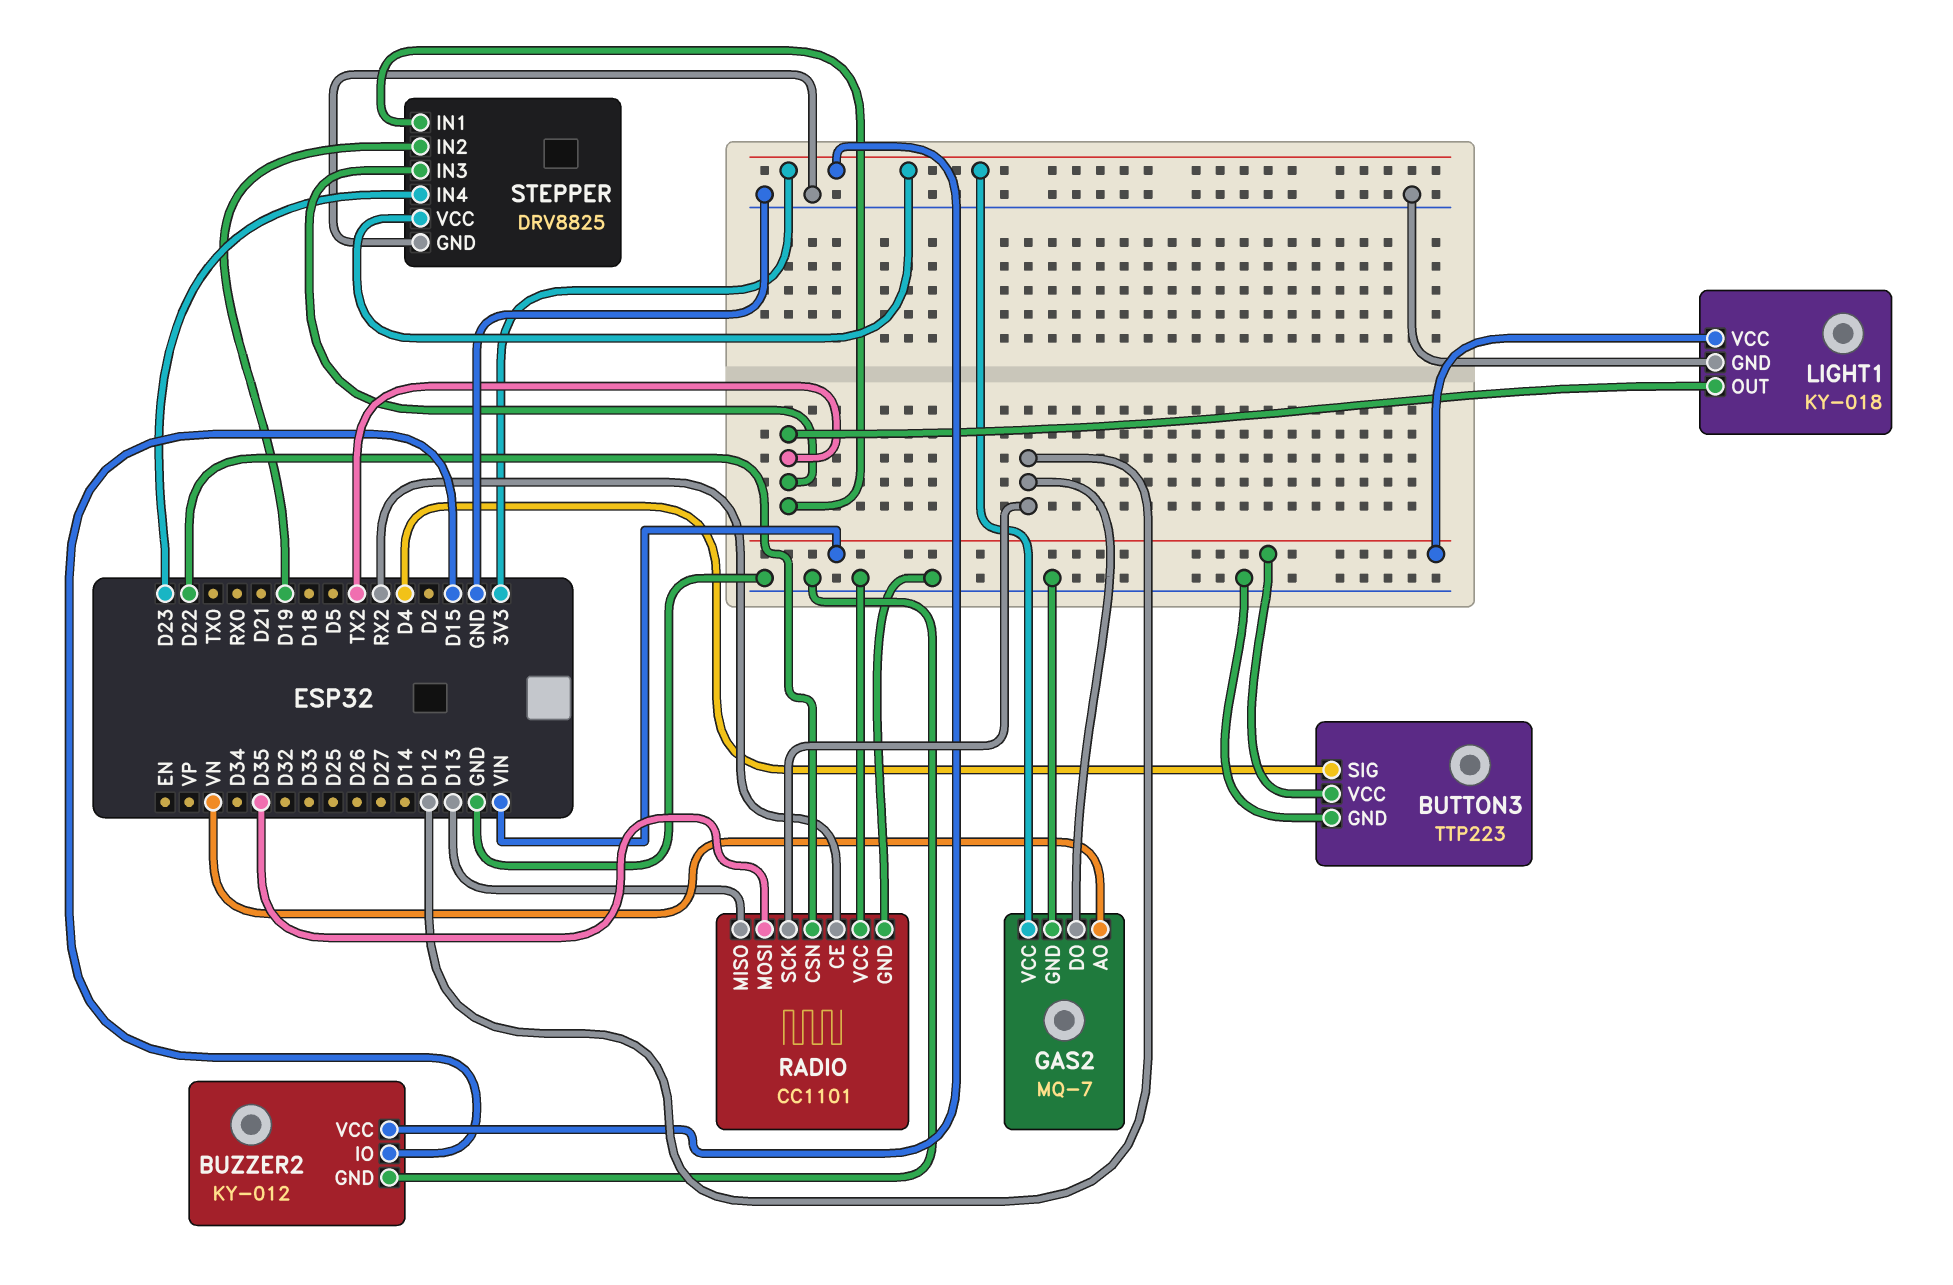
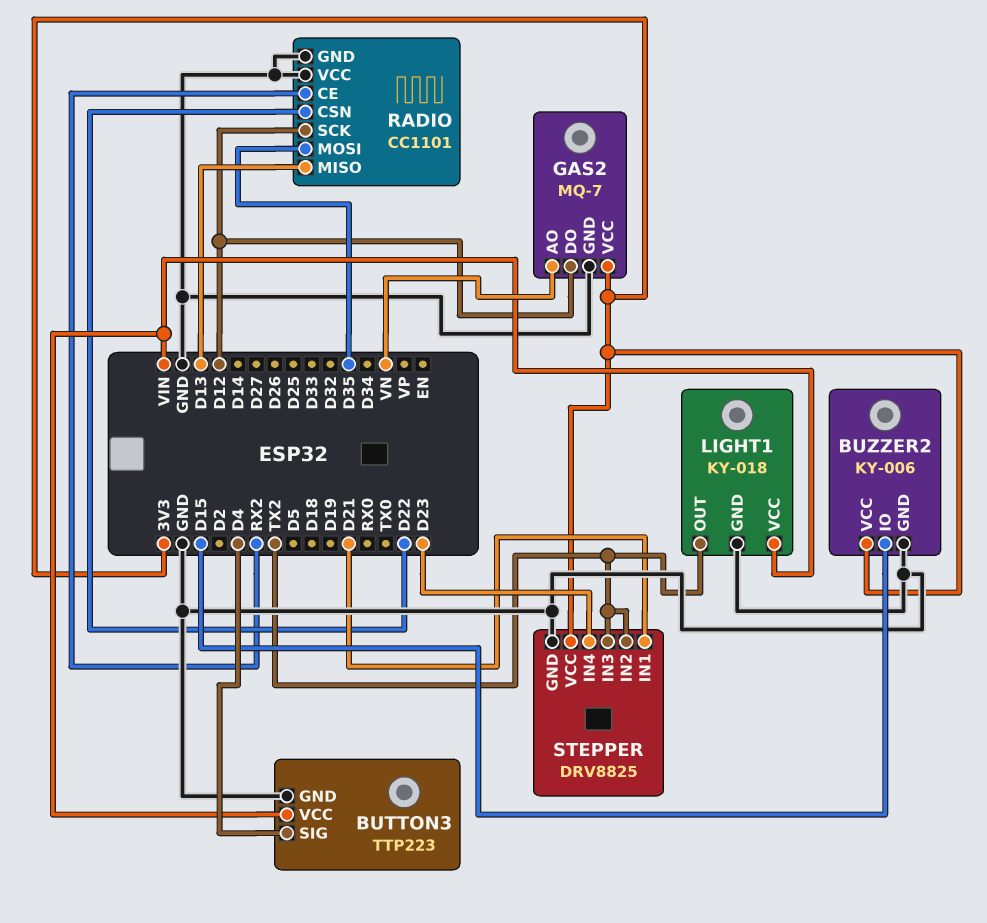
BUZZER2: KY-012 -> KY-006
STEPPER pin IN1: TX2 -> D21
STEPPER pin IN2: D19 -> TX2

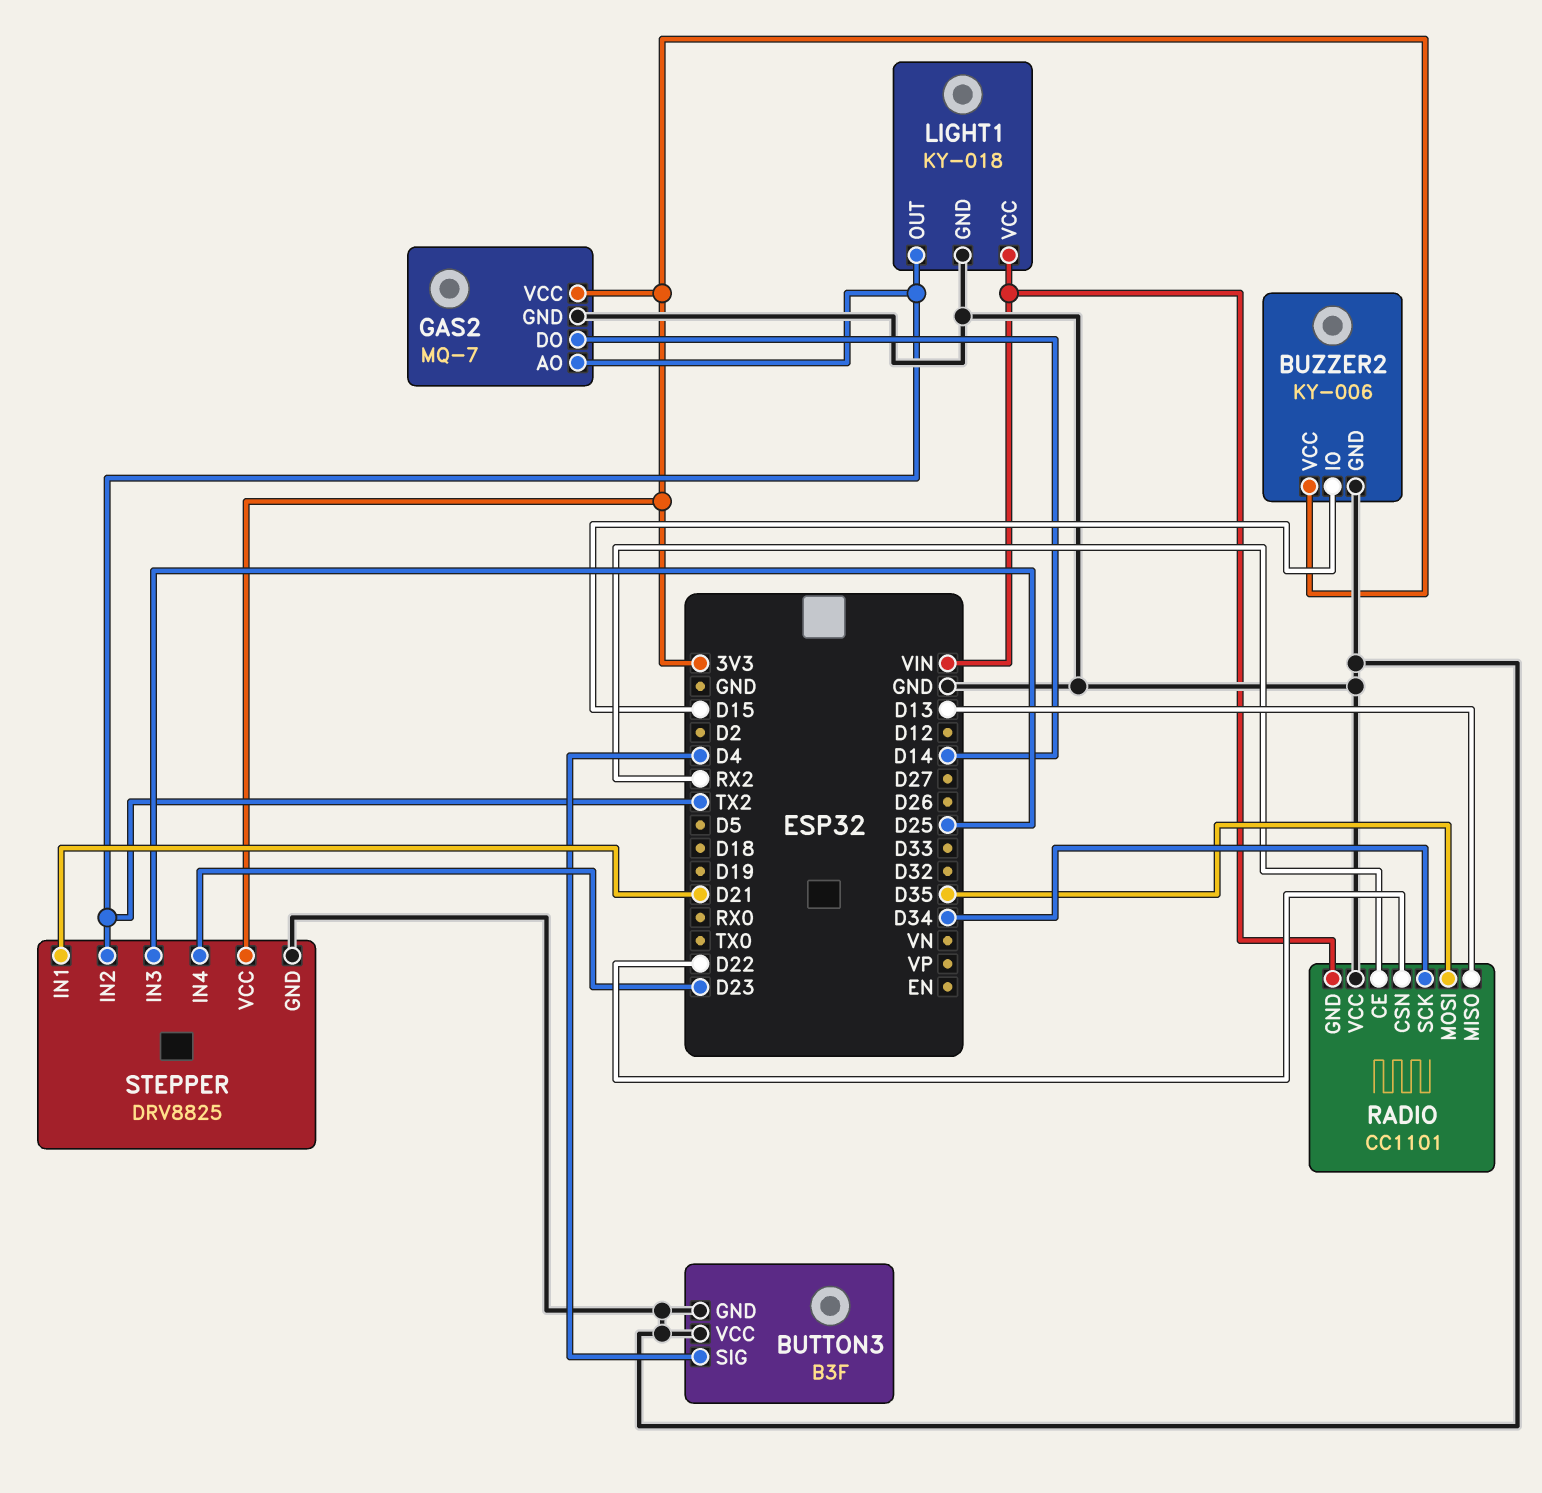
BUTTON3: TTP223 -> B3F
BUTTON3 pin VCC: VIN -> GND
GAS2 pin AO: VN -> TX2
GAS2 pin DO: D12 -> D14
RADIO pin GND: GND -> VIN
RADIO pin SCK: D12 -> D34
STEPPER pin IN3: TX2 -> D25

